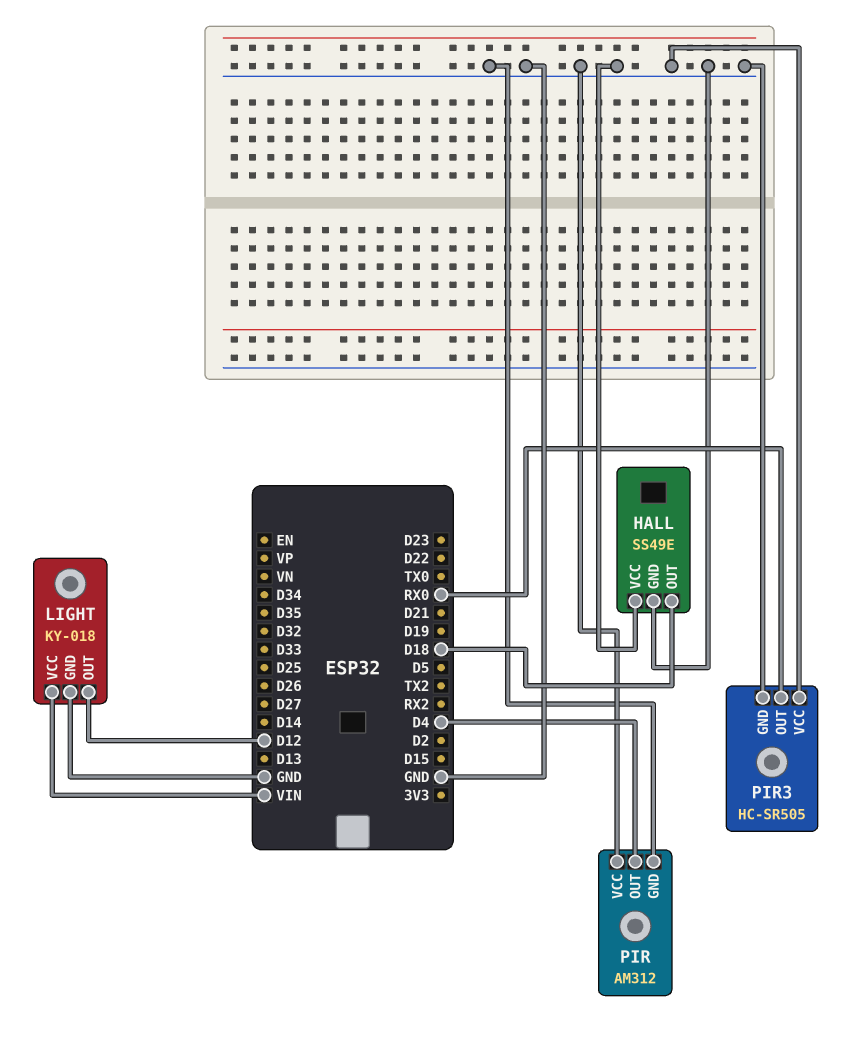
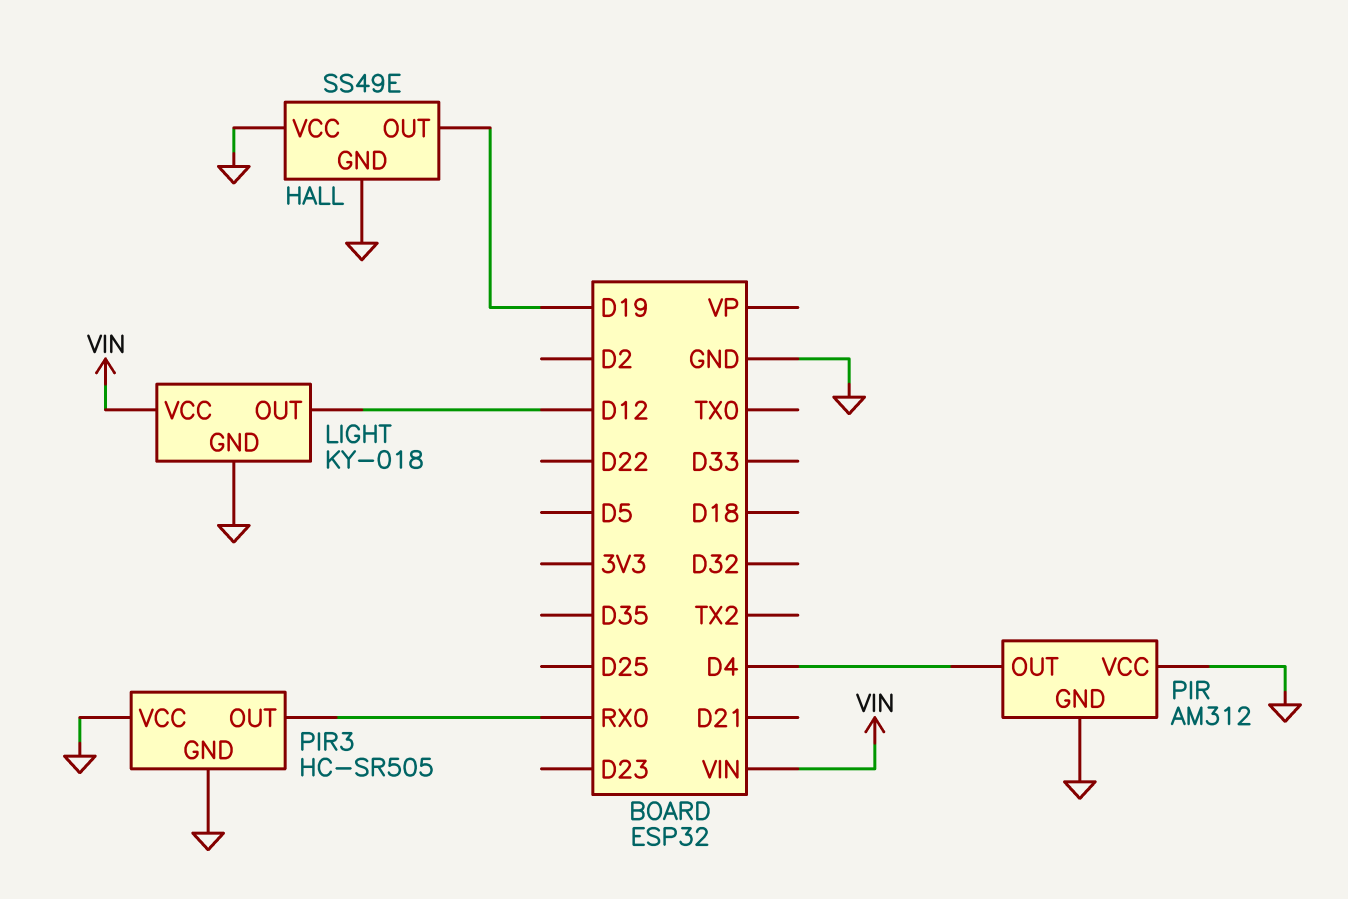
HALL pin OUT: D18 -> D19

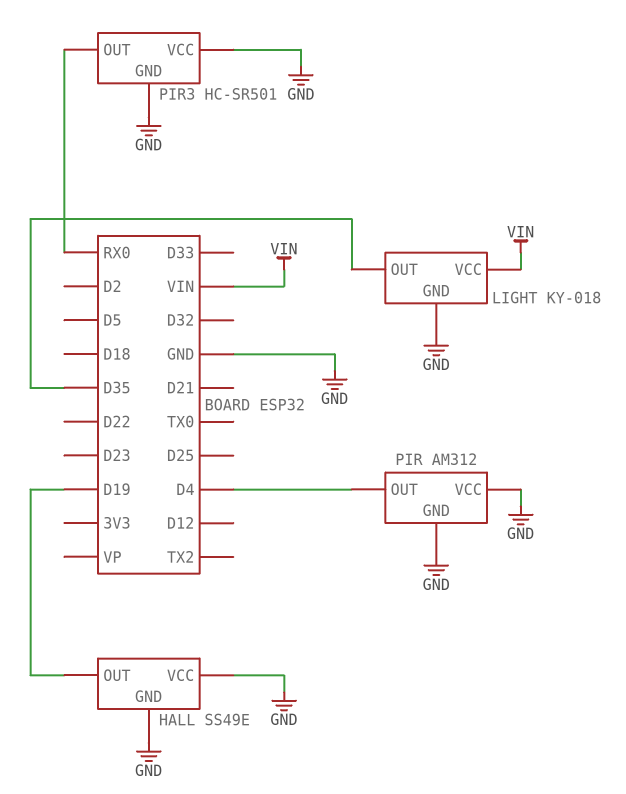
LIGHT pin OUT: D12 -> D35
PIR3: HC-SR505 -> HC-SR501

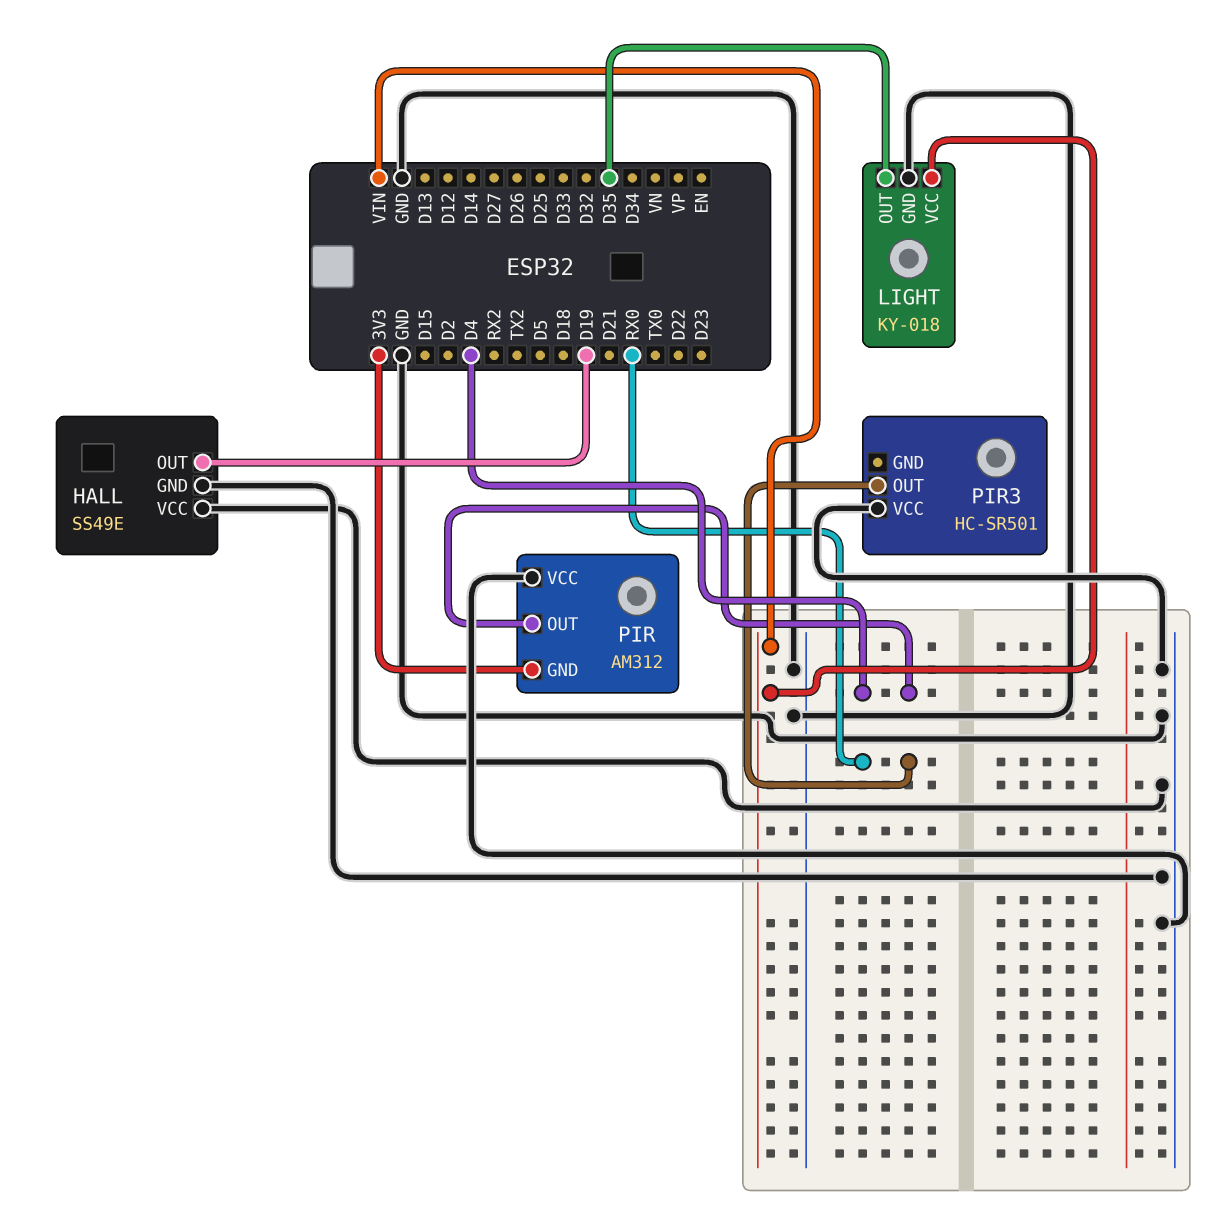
PIR pin GND: GND -> 3V3
PIR3 pin GND: GND -> none

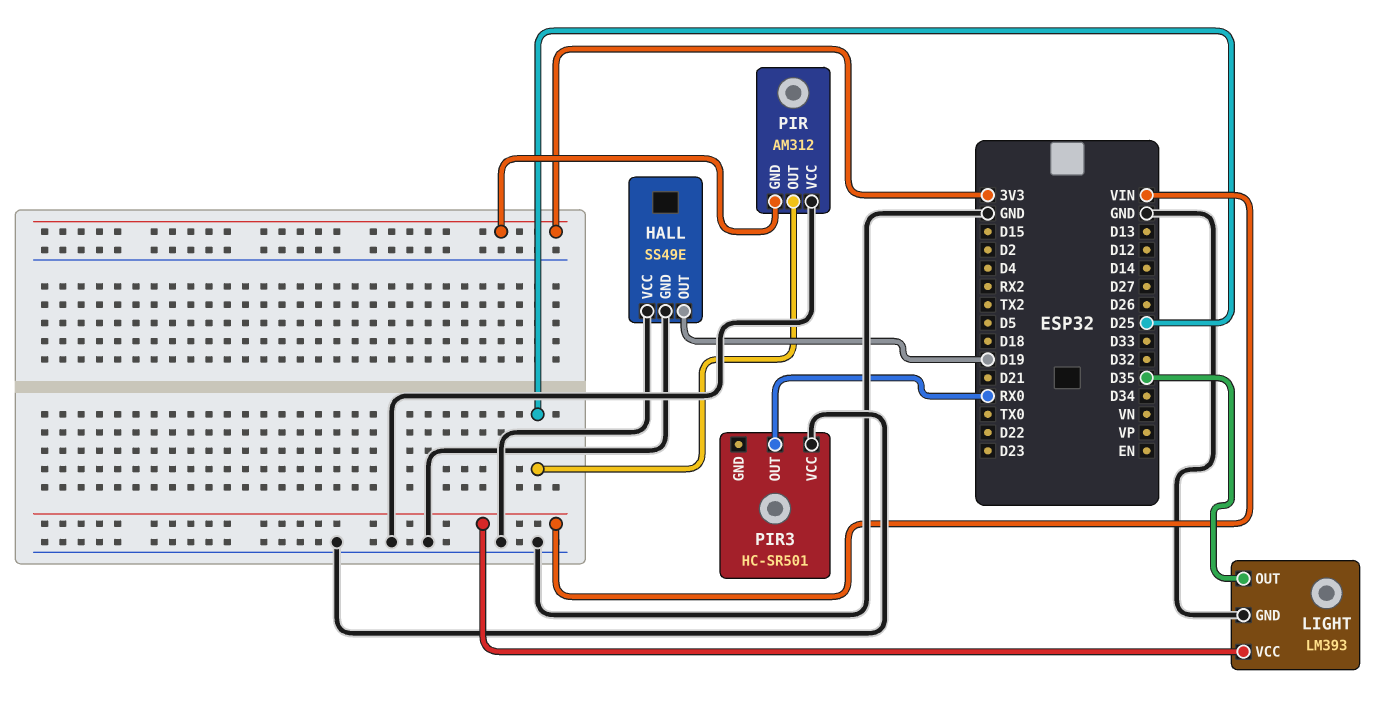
LIGHT: KY-018 -> LM393
PIR pin OUT: D4 -> D25

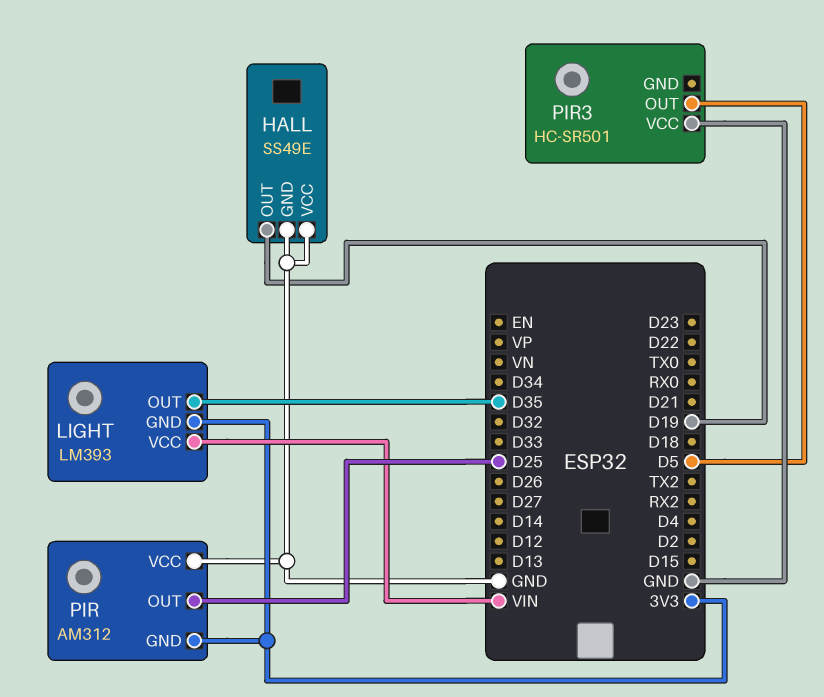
LIGHT pin GND: GND -> 3V3
PIR3 pin OUT: RX0 -> D5

